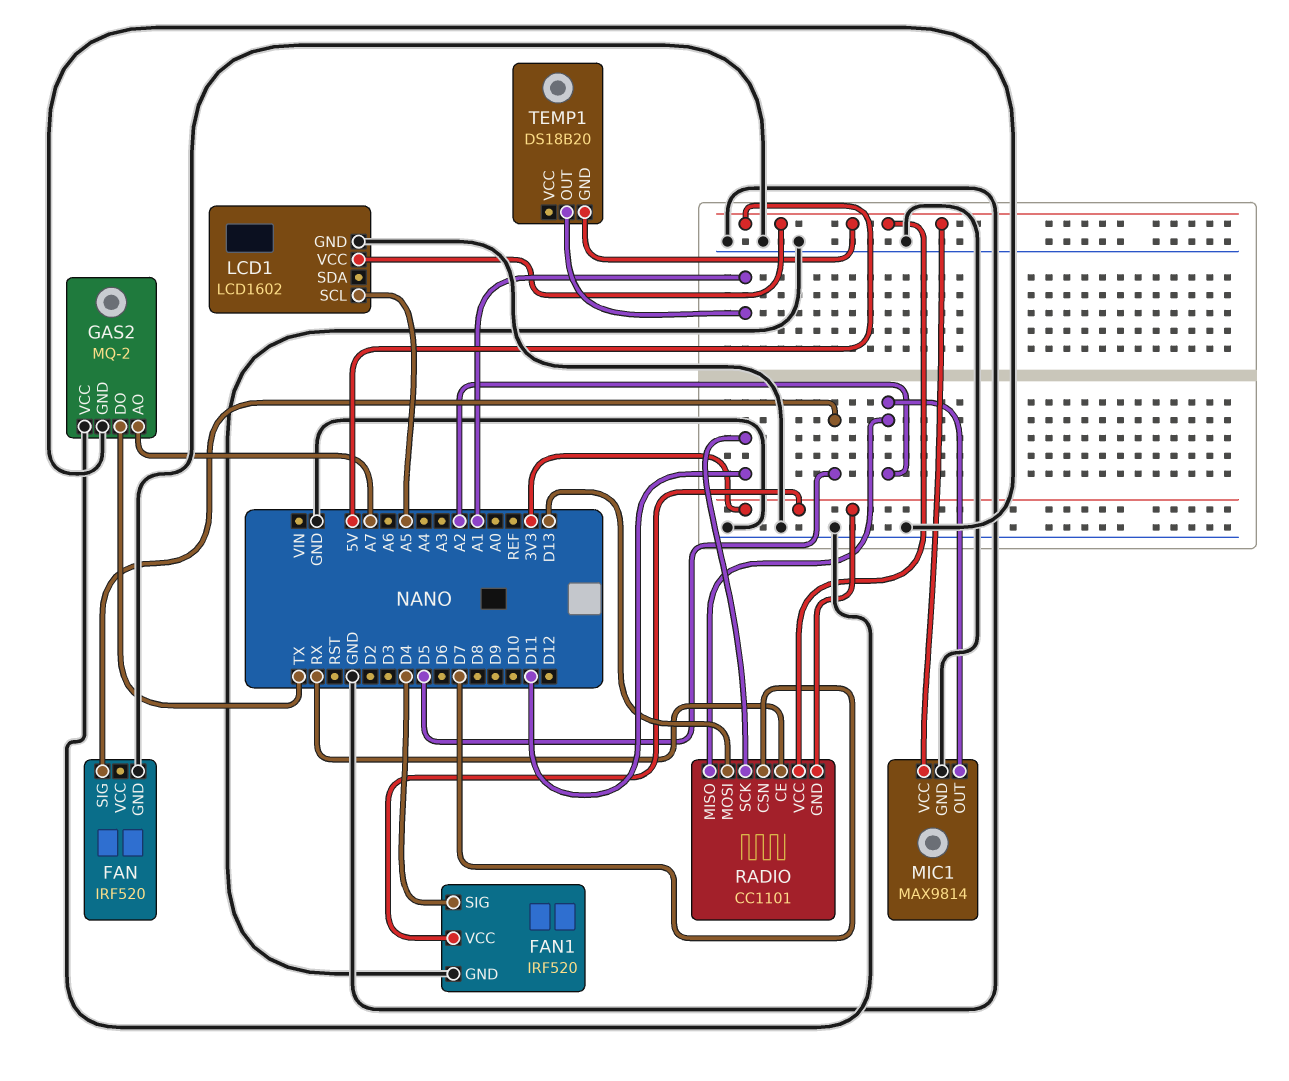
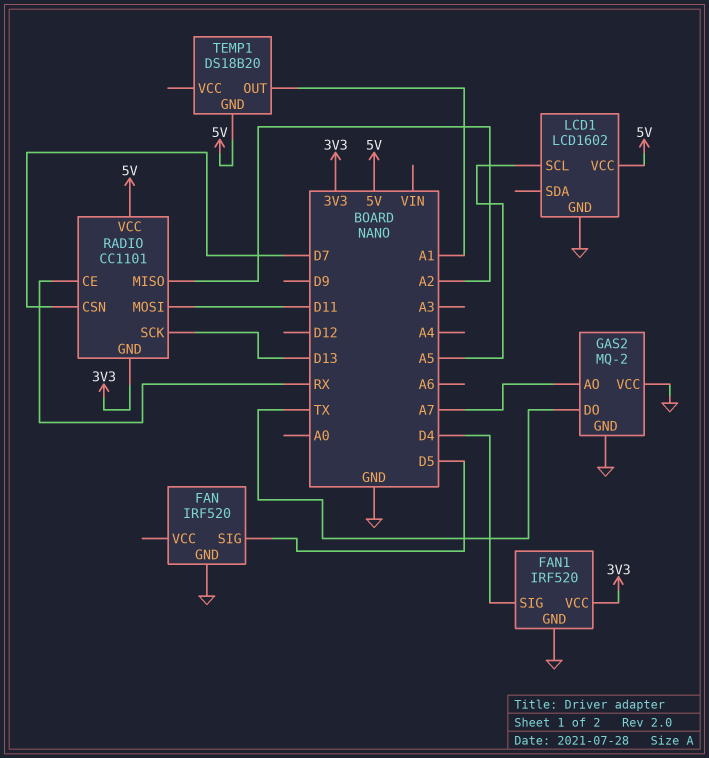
MIC1: MAX9814 -> none
MIC1 pin GND: GND -> none
MIC1 pin OUT: A2 -> none
MIC1 pin VCC: 5V -> none
RADIO pin MOSI: D13 -> D11
RADIO pin SCK: D11 -> D13

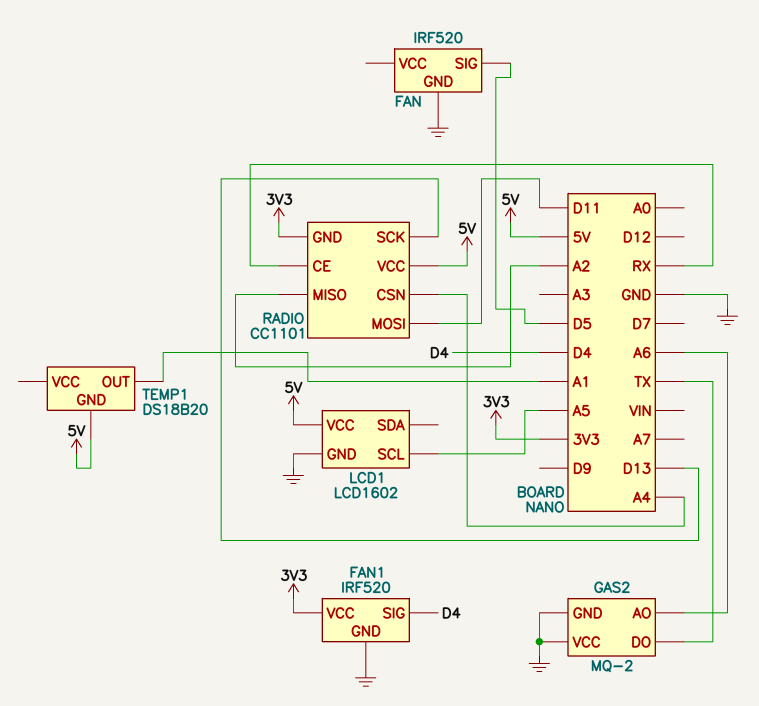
GAS2 pin AO: A7 -> A6
RADIO pin CSN: D7 -> A4

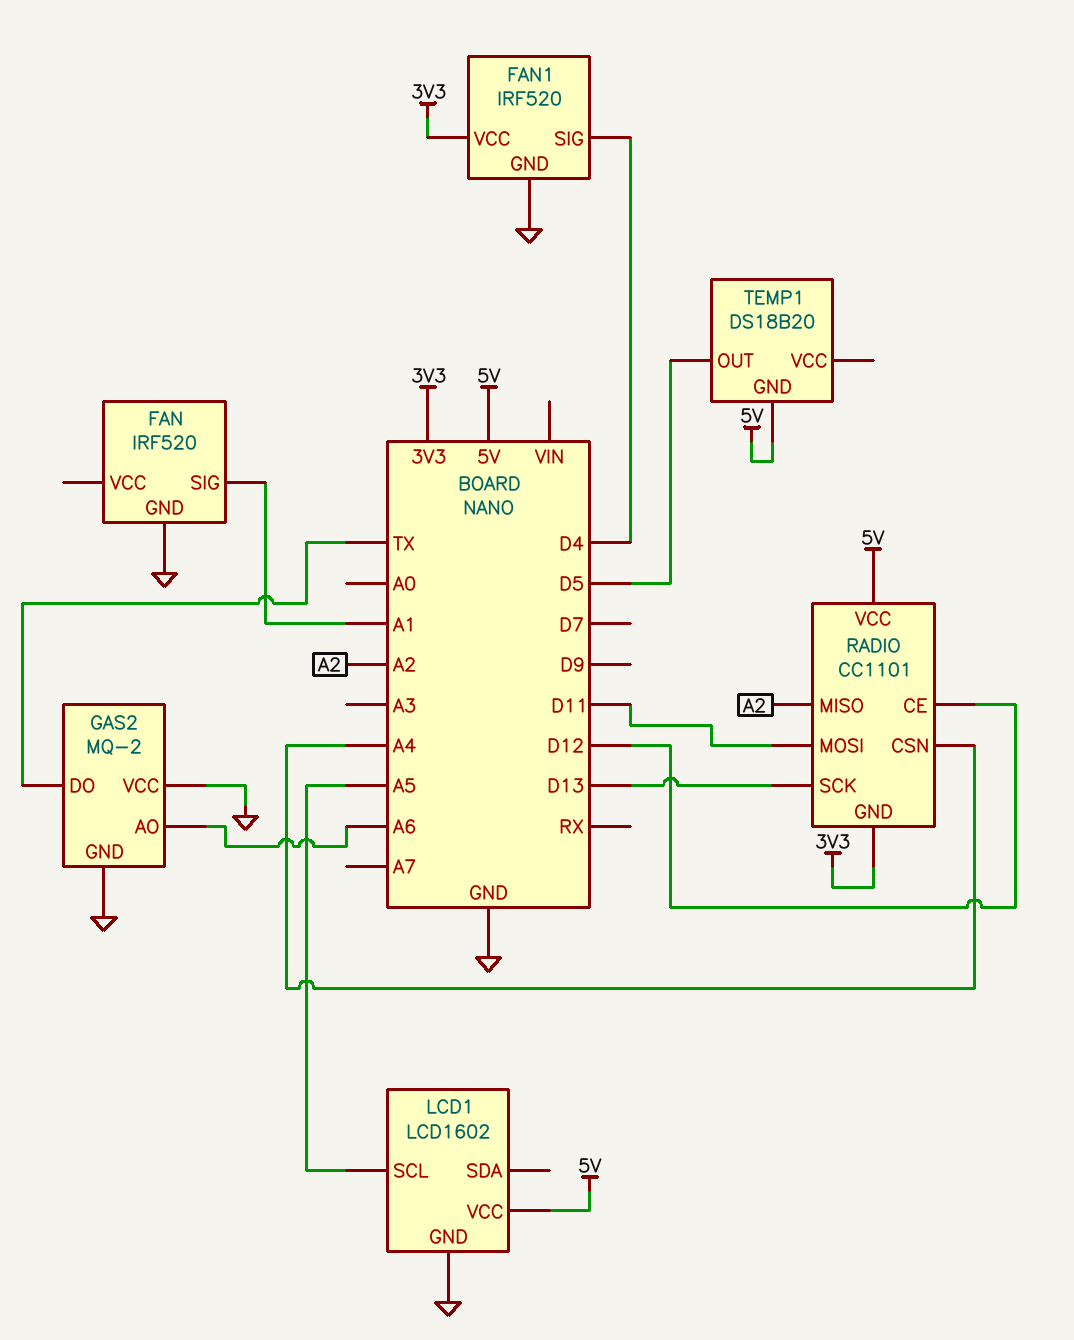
FAN pin SIG: D5 -> A1
RADIO pin CE: RX -> D12
TEMP1 pin OUT: A1 -> D5

